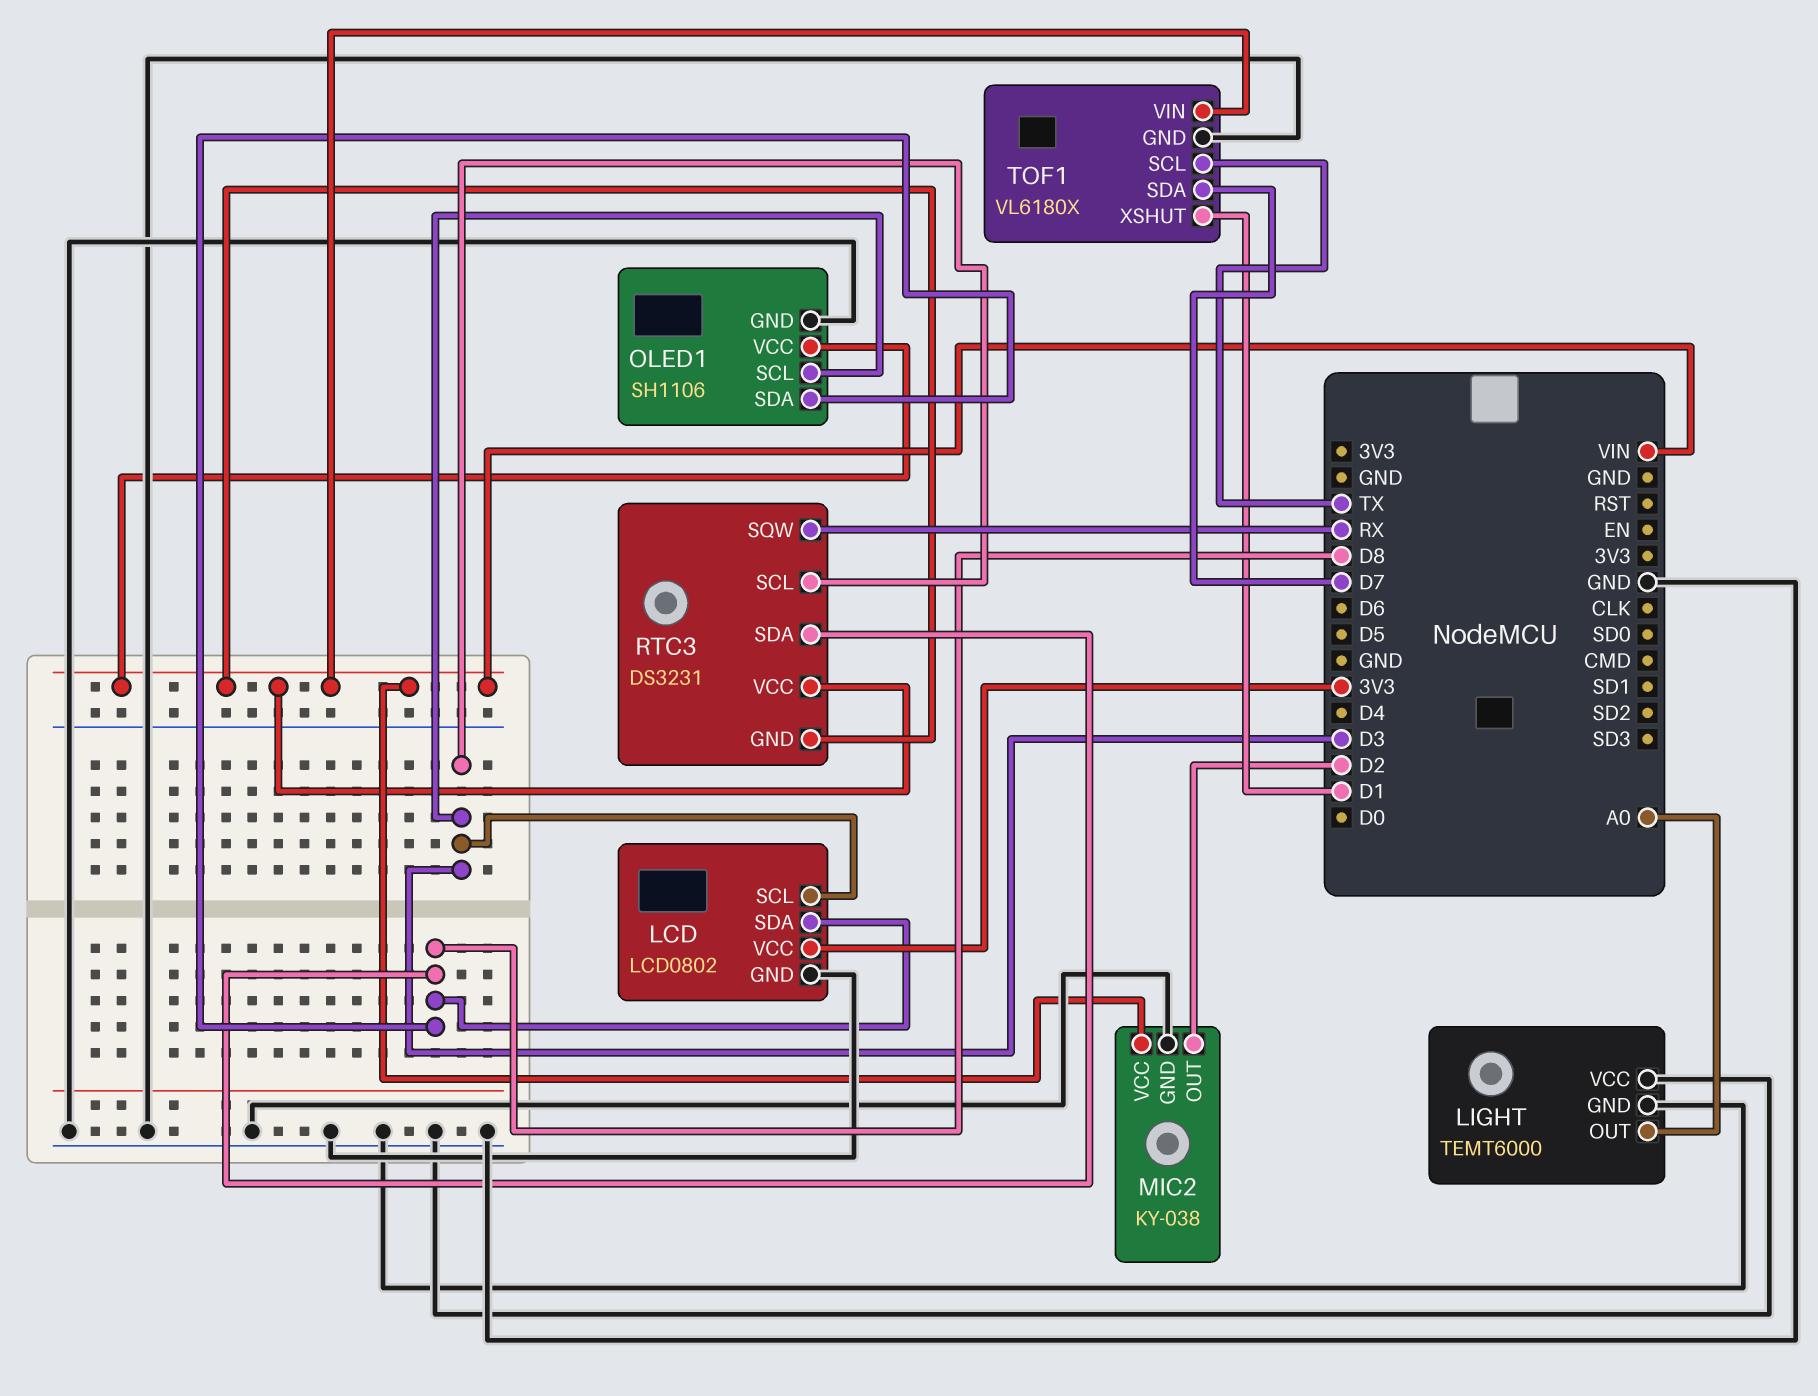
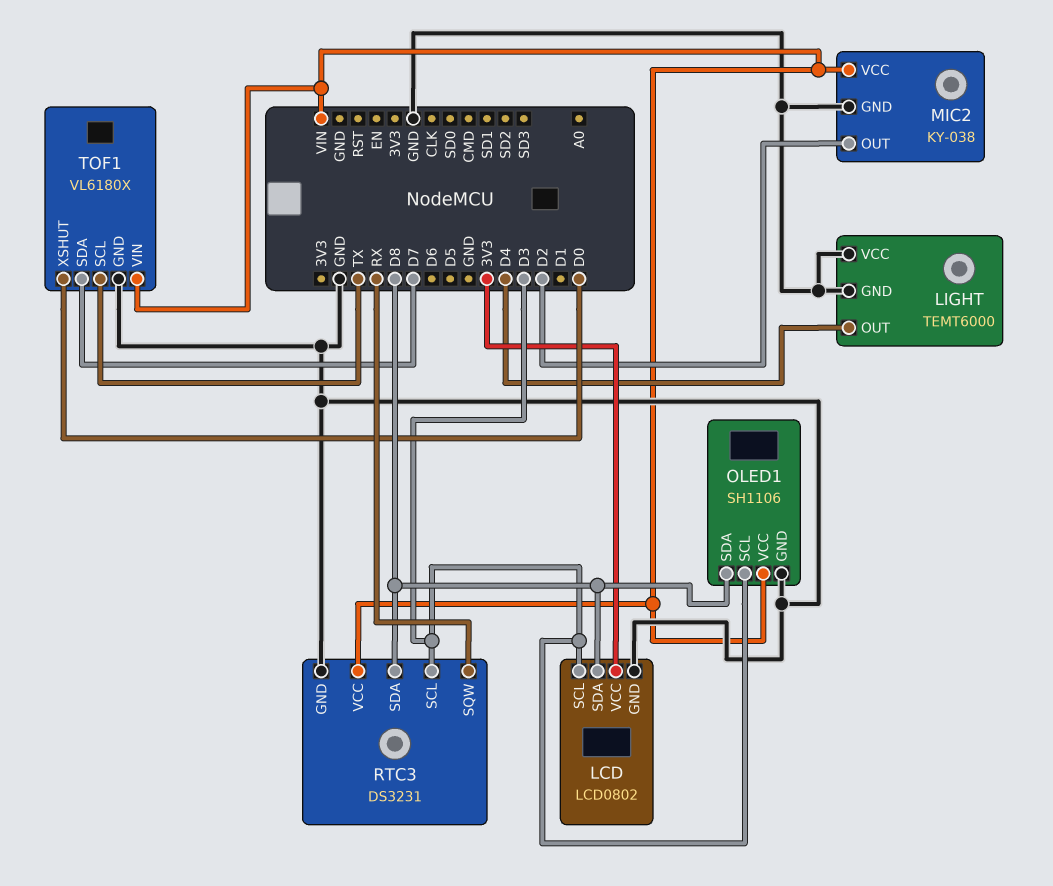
LIGHT pin OUT: A0 -> D4
RTC3 pin GND: VIN -> GND
TOF1 pin XSHUT: D1 -> D0

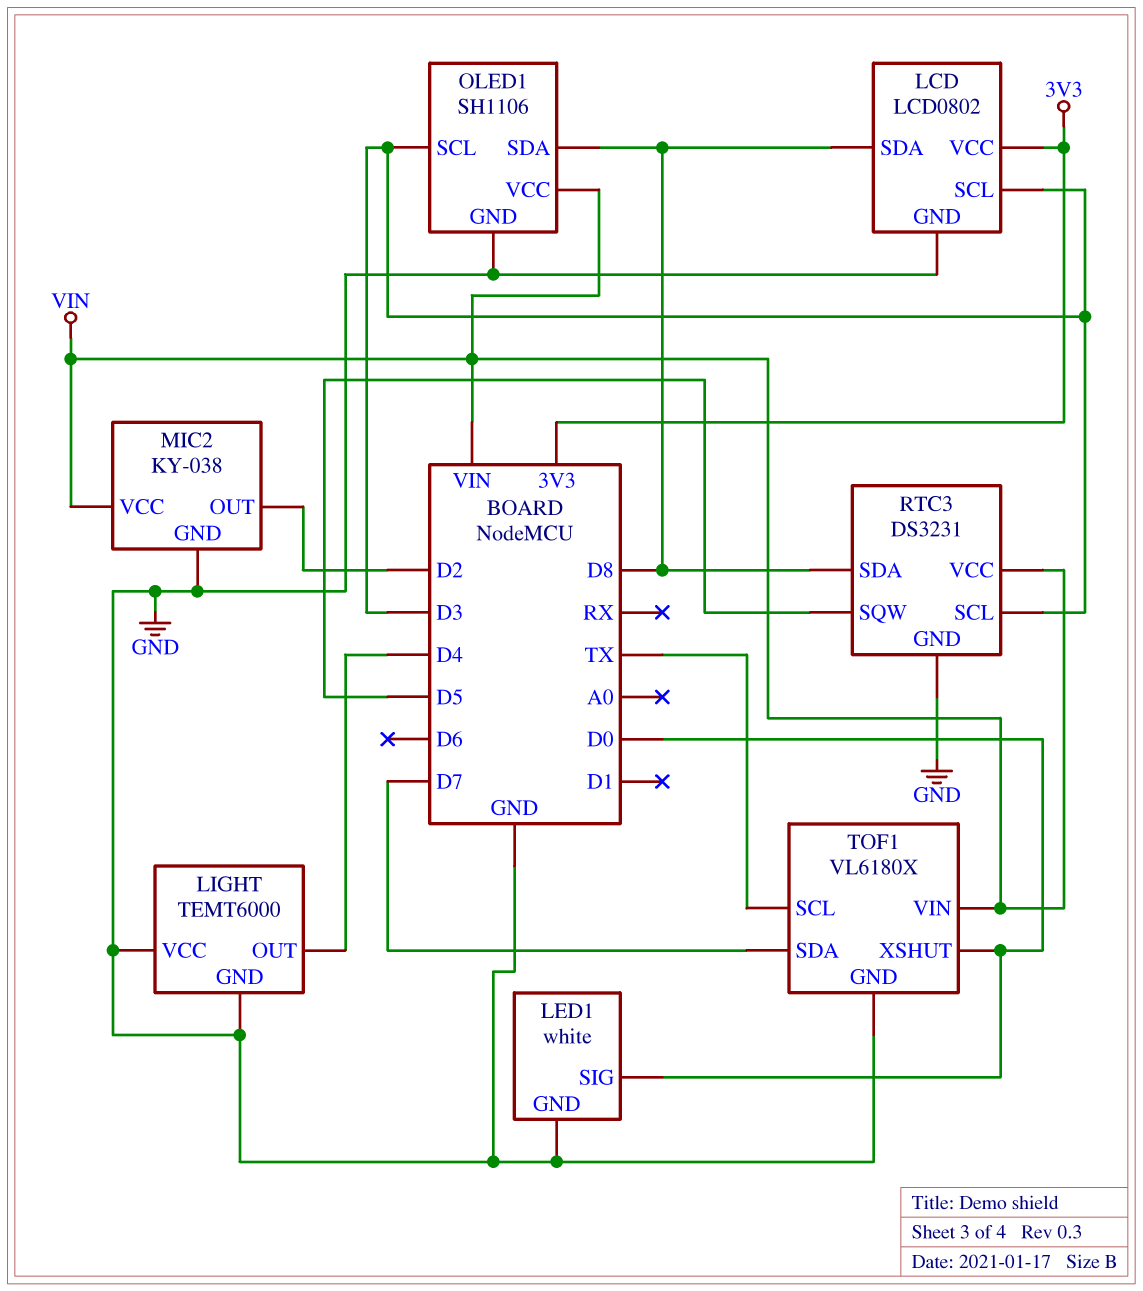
LED1: none -> white
LED1 pin GND: none -> GND
LED1 pin SIG: none -> D0
RTC3 pin SQW: RX -> D5

